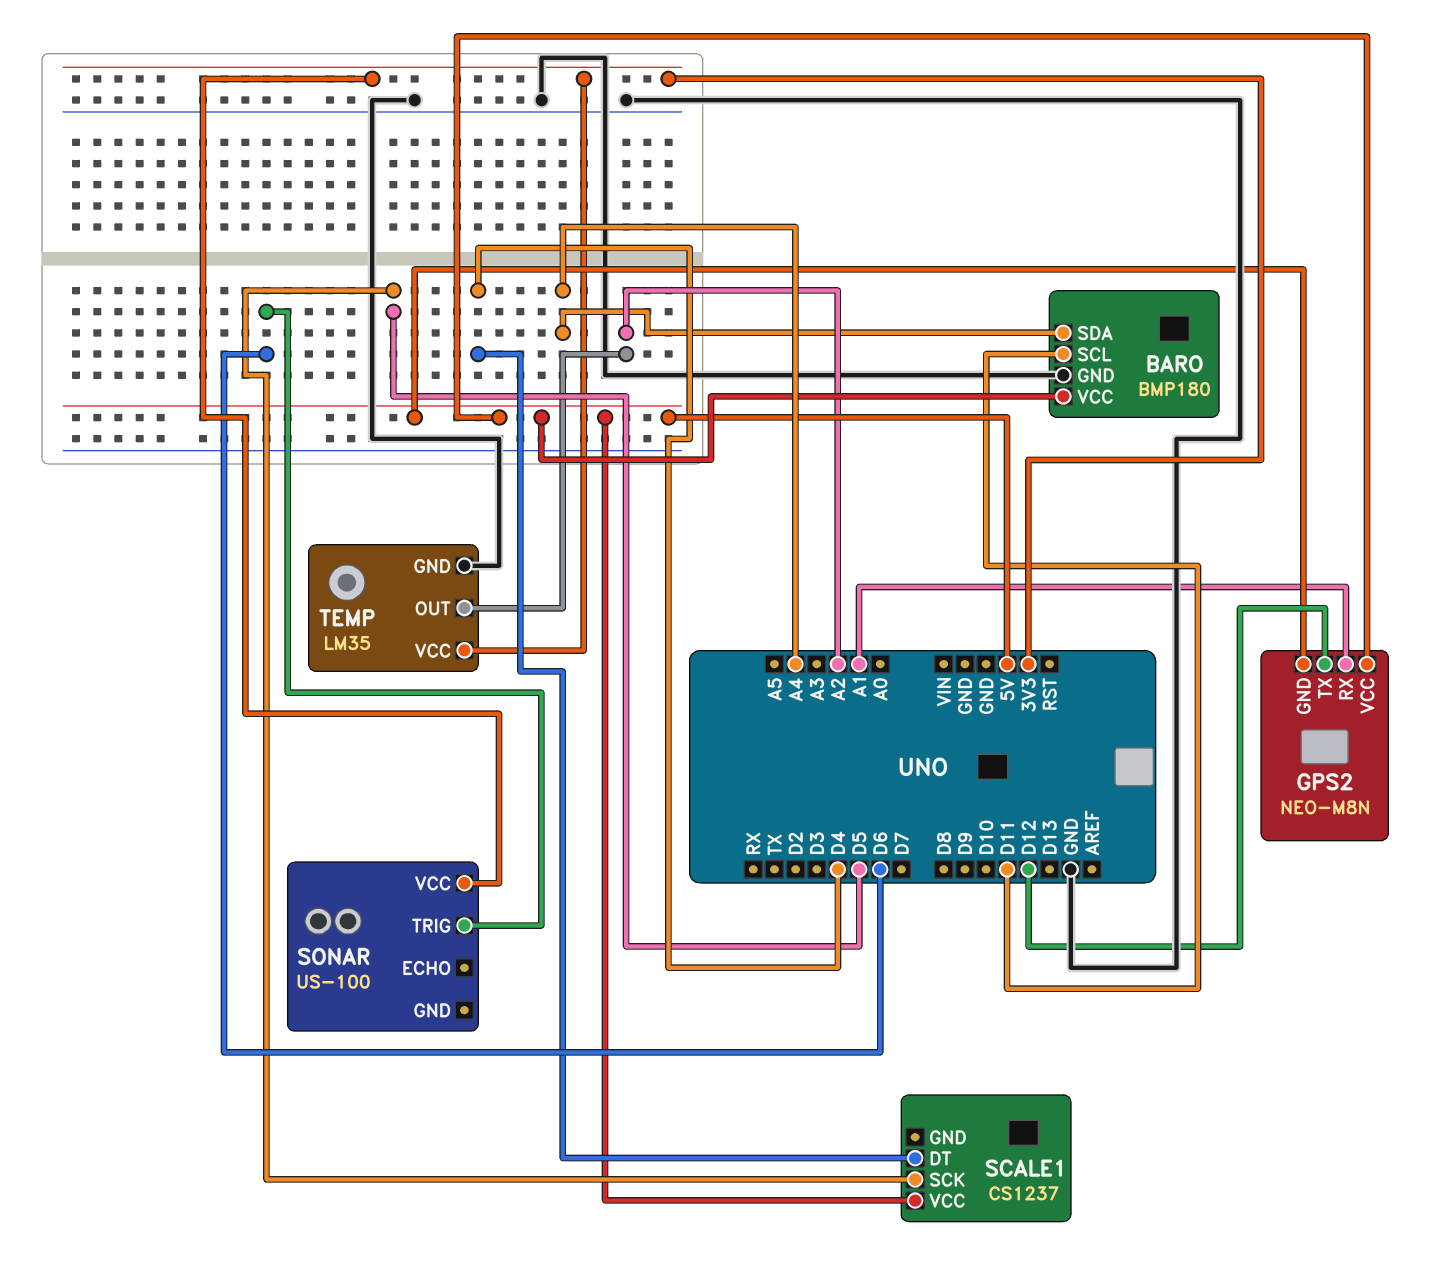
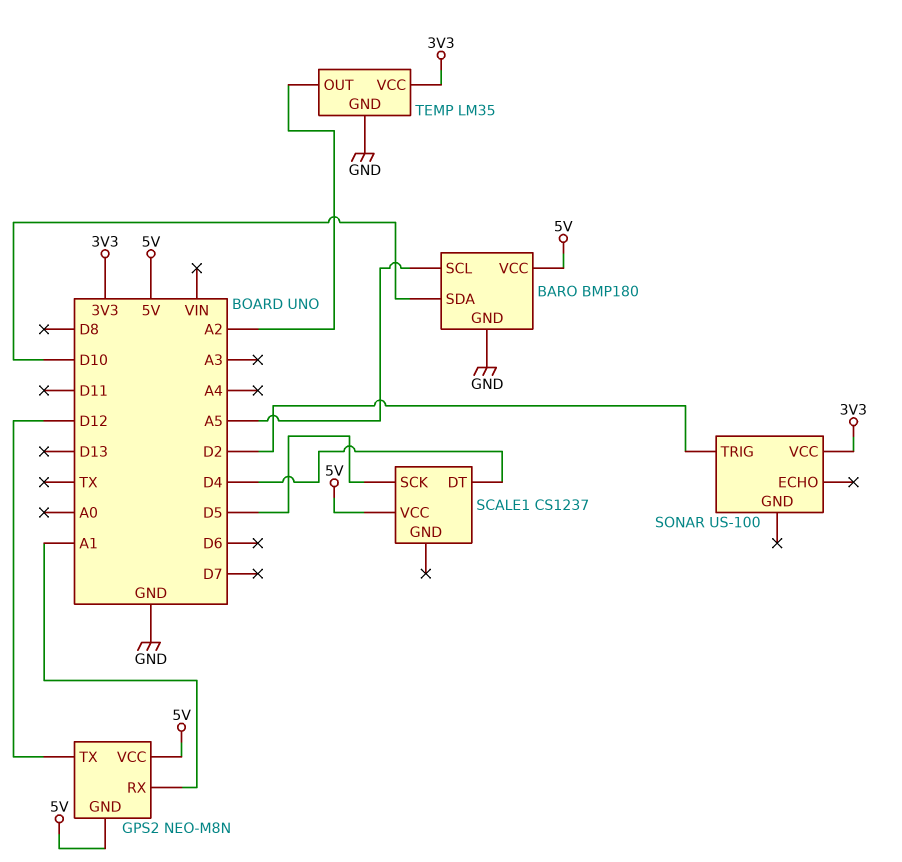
BARO pin SCL: D11 -> A5
BARO pin SDA: A4 -> D10
SONAR pin TRIG: D6 -> D2

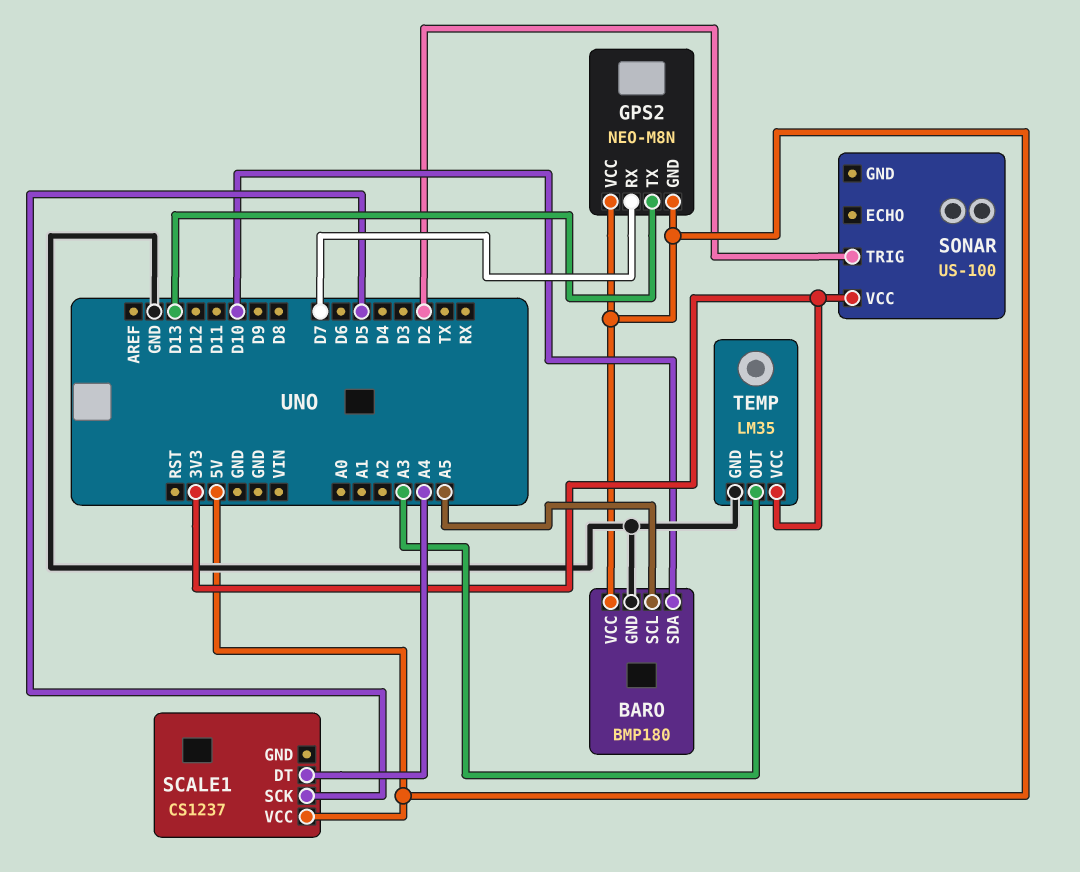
GPS2 pin RX: A1 -> D7
GPS2 pin TX: D12 -> D13
SCALE1 pin DT: D4 -> A4
TEMP pin OUT: A2 -> A3

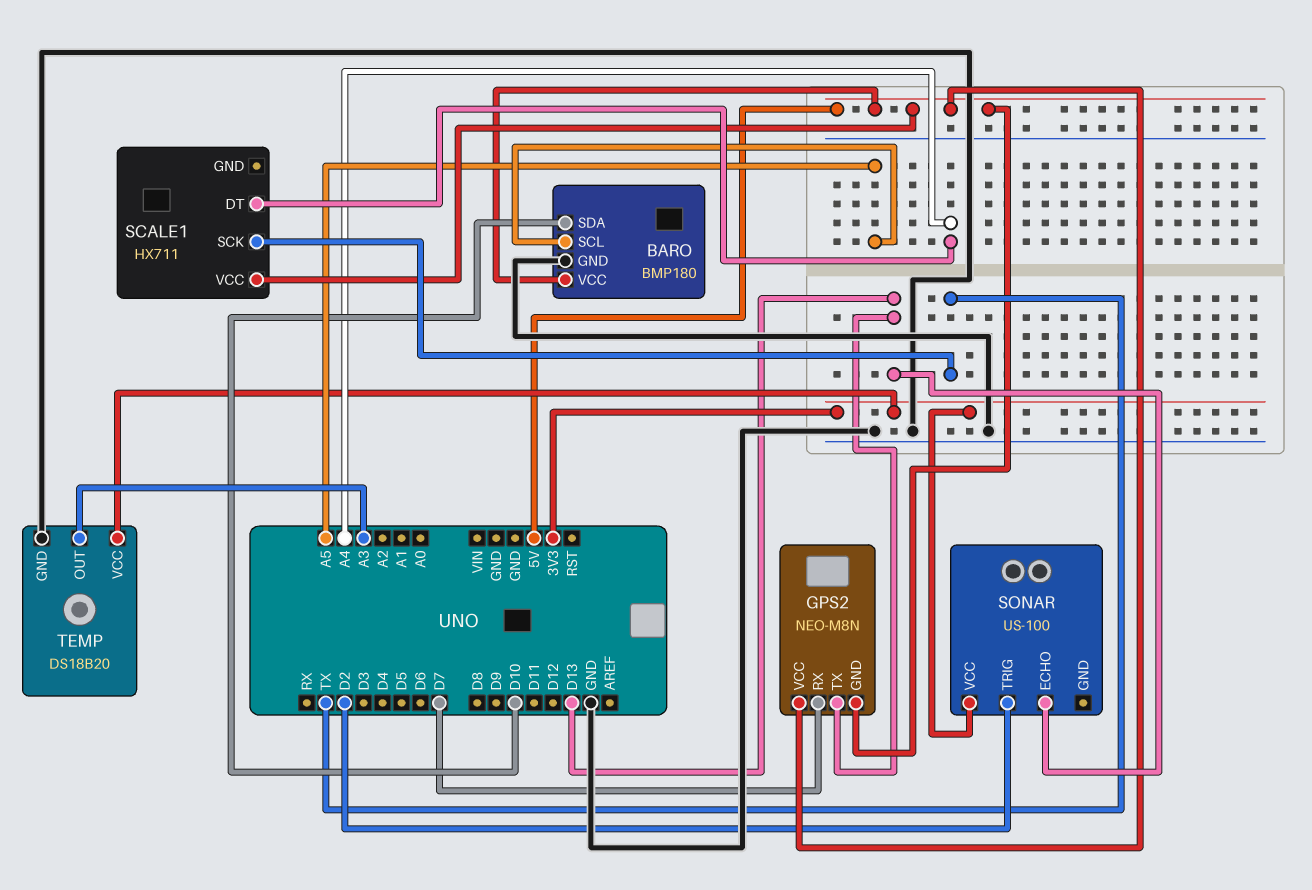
SCALE1: CS1237 -> HX711
SCALE1 pin SCK: D5 -> TX
SONAR pin ECHO: none -> D13
TEMP: LM35 -> DS18B20

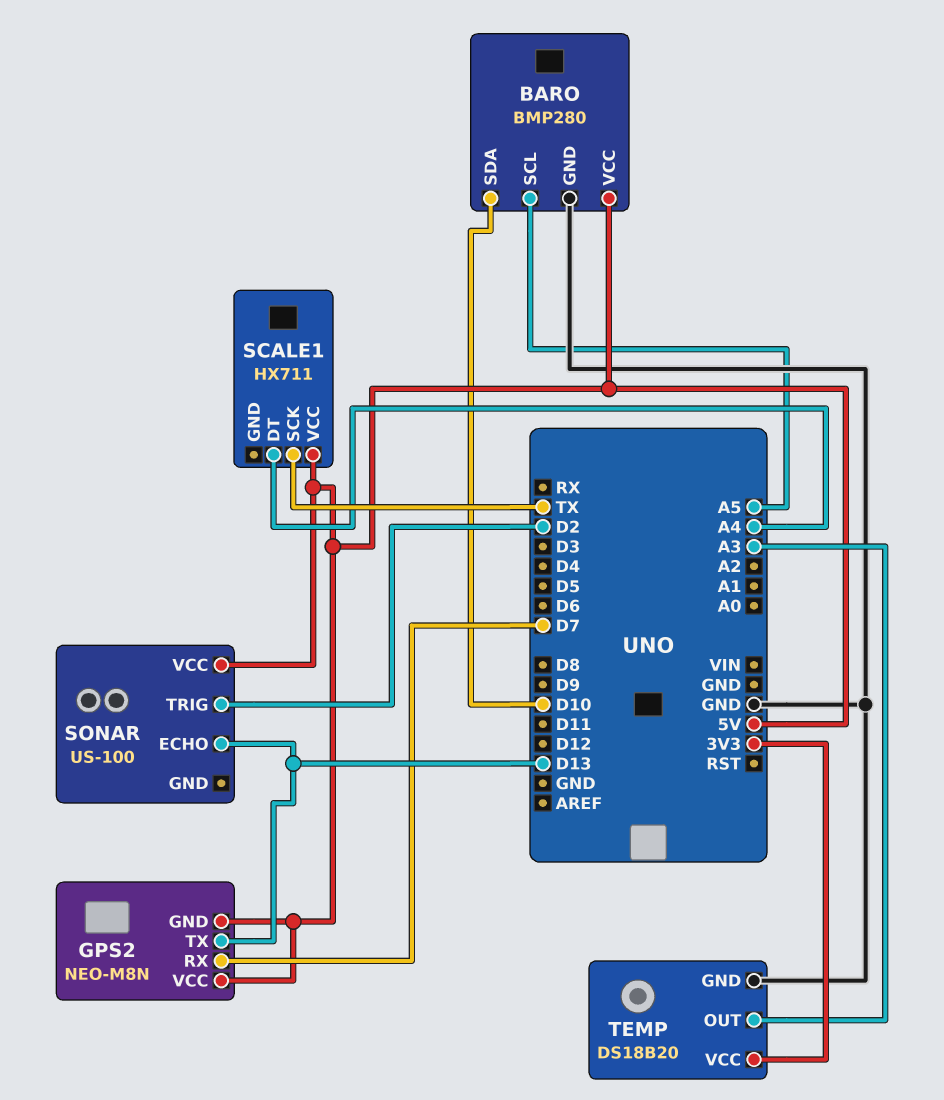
BARO: BMP180 -> BMP280
SONAR pin VCC: 3V3 -> 5V

